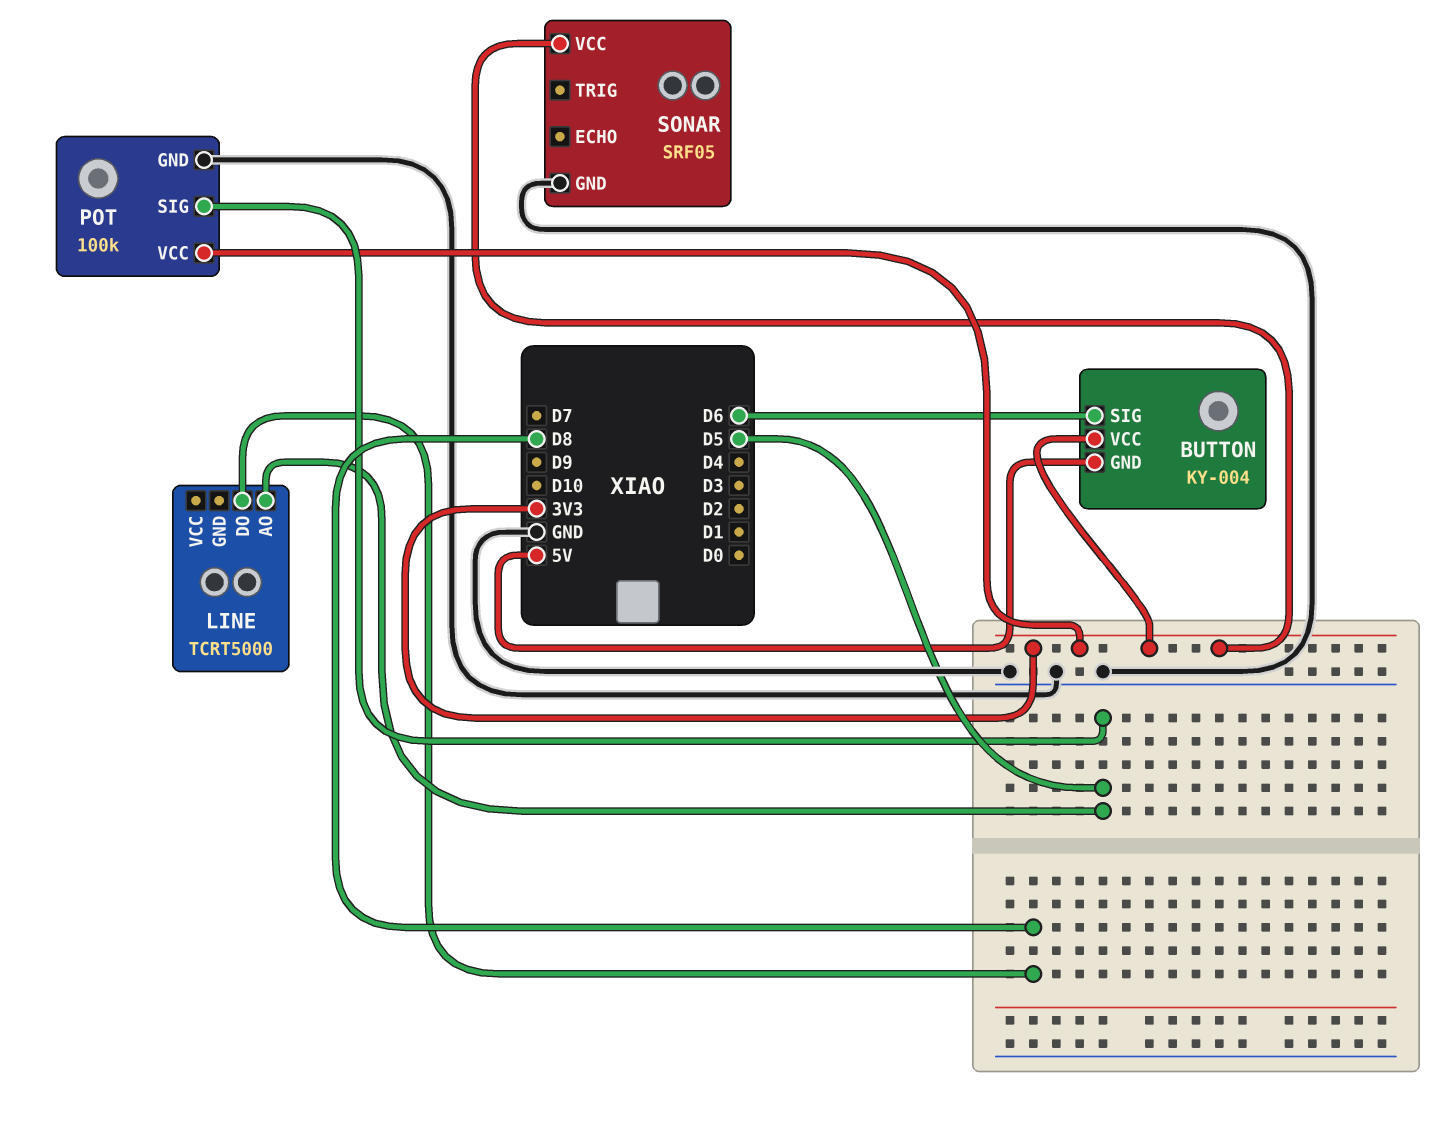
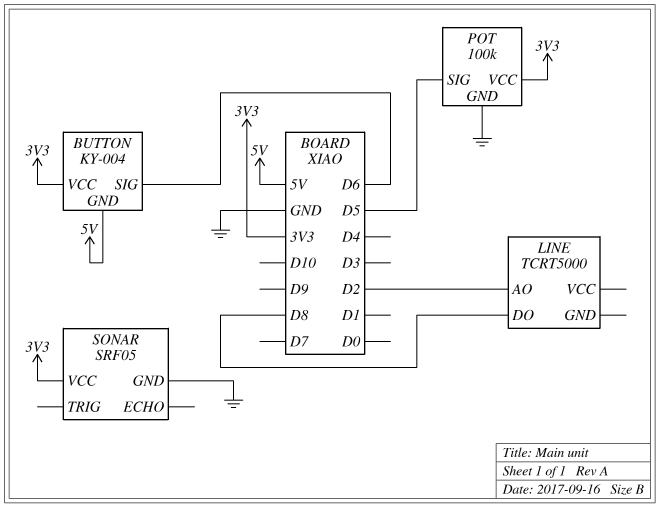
LINE pin AO: D5 -> D2

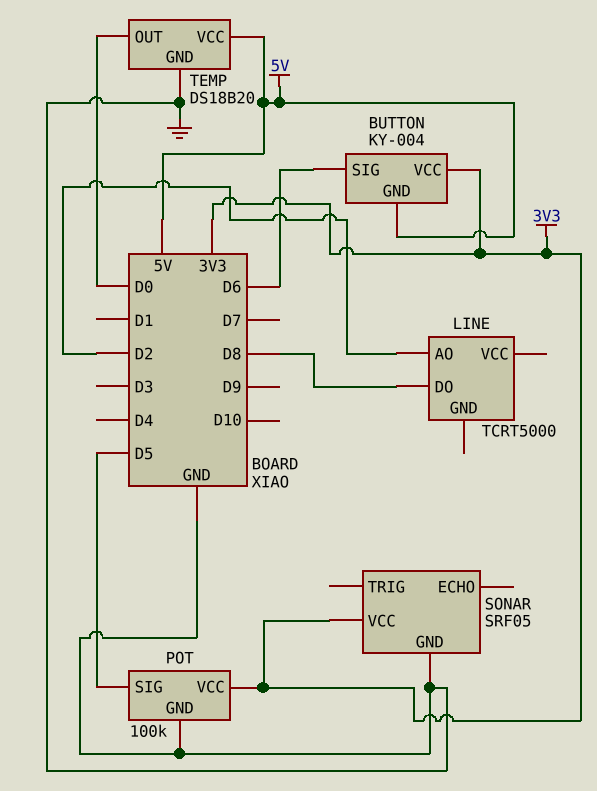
TEMP: none -> DS18B20
TEMP pin GND: none -> GND
TEMP pin OUT: none -> D0
TEMP pin VCC: none -> 5V

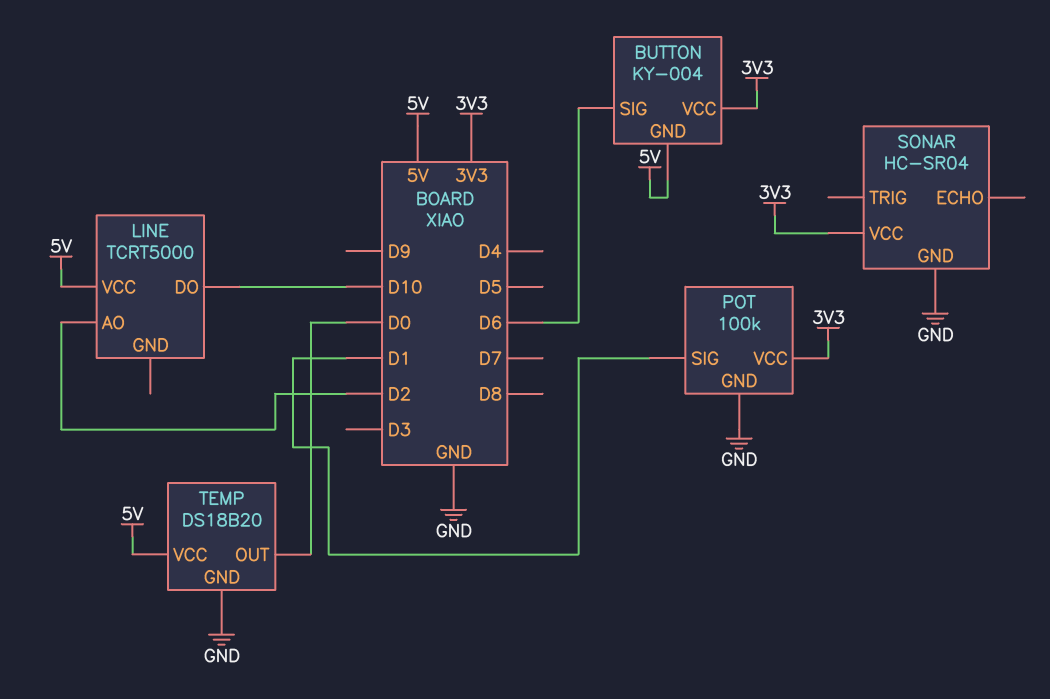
LINE pin DO: D8 -> D10
LINE pin VCC: none -> 5V
POT pin SIG: D5 -> D1
SONAR: SRF05 -> HC-SR04

